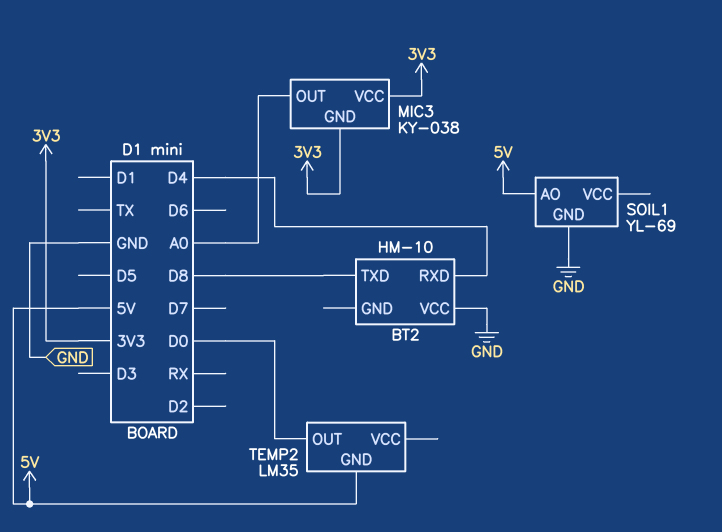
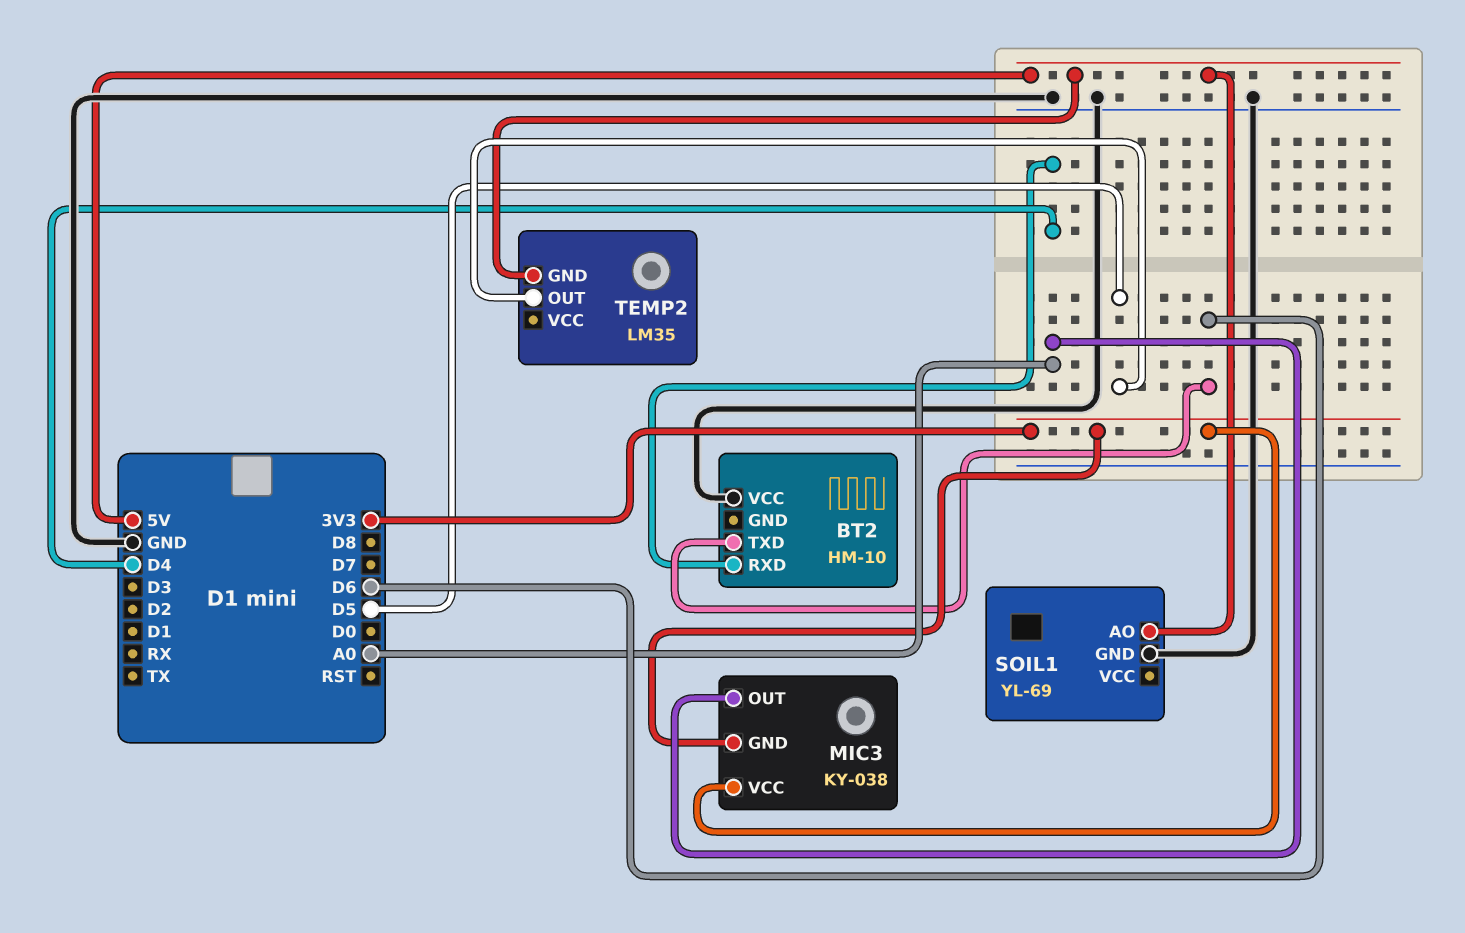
BT2 pin TXD: D8 -> D6
TEMP2 pin OUT: D0 -> D5

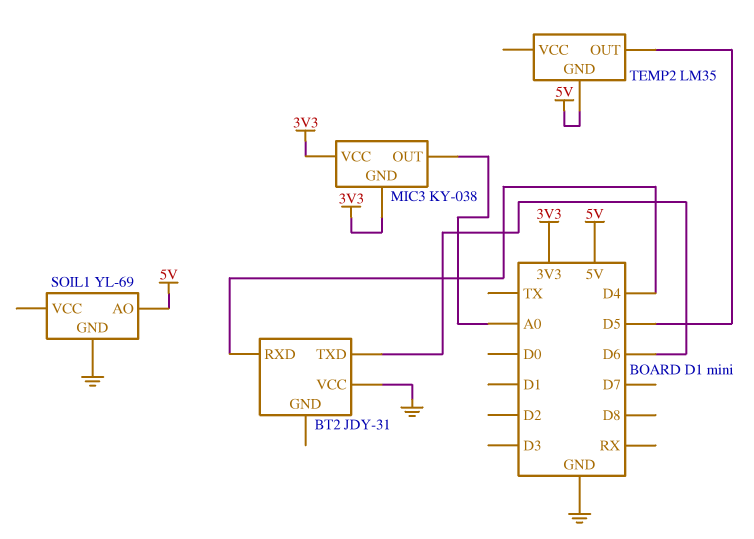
BT2: HM-10 -> JDY-31

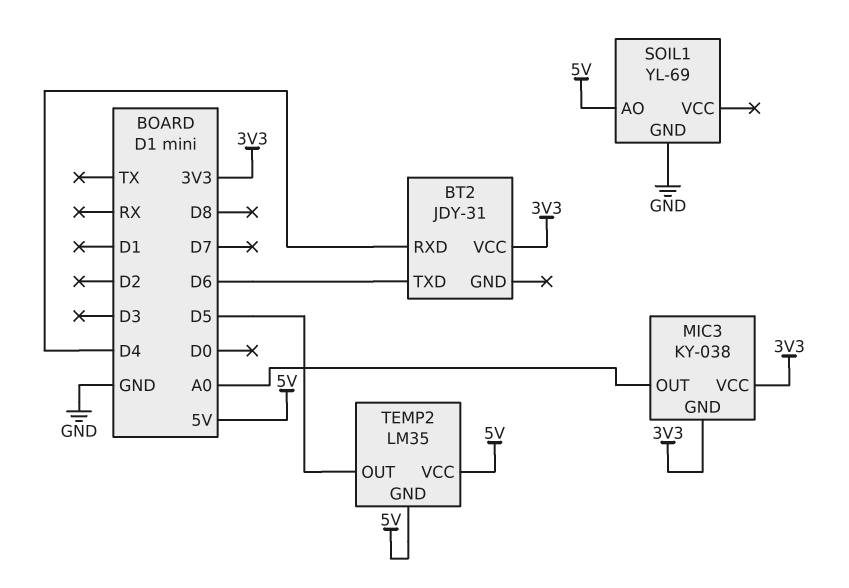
BT2 pin VCC: GND -> 3V3
TEMP2 pin VCC: none -> 5V

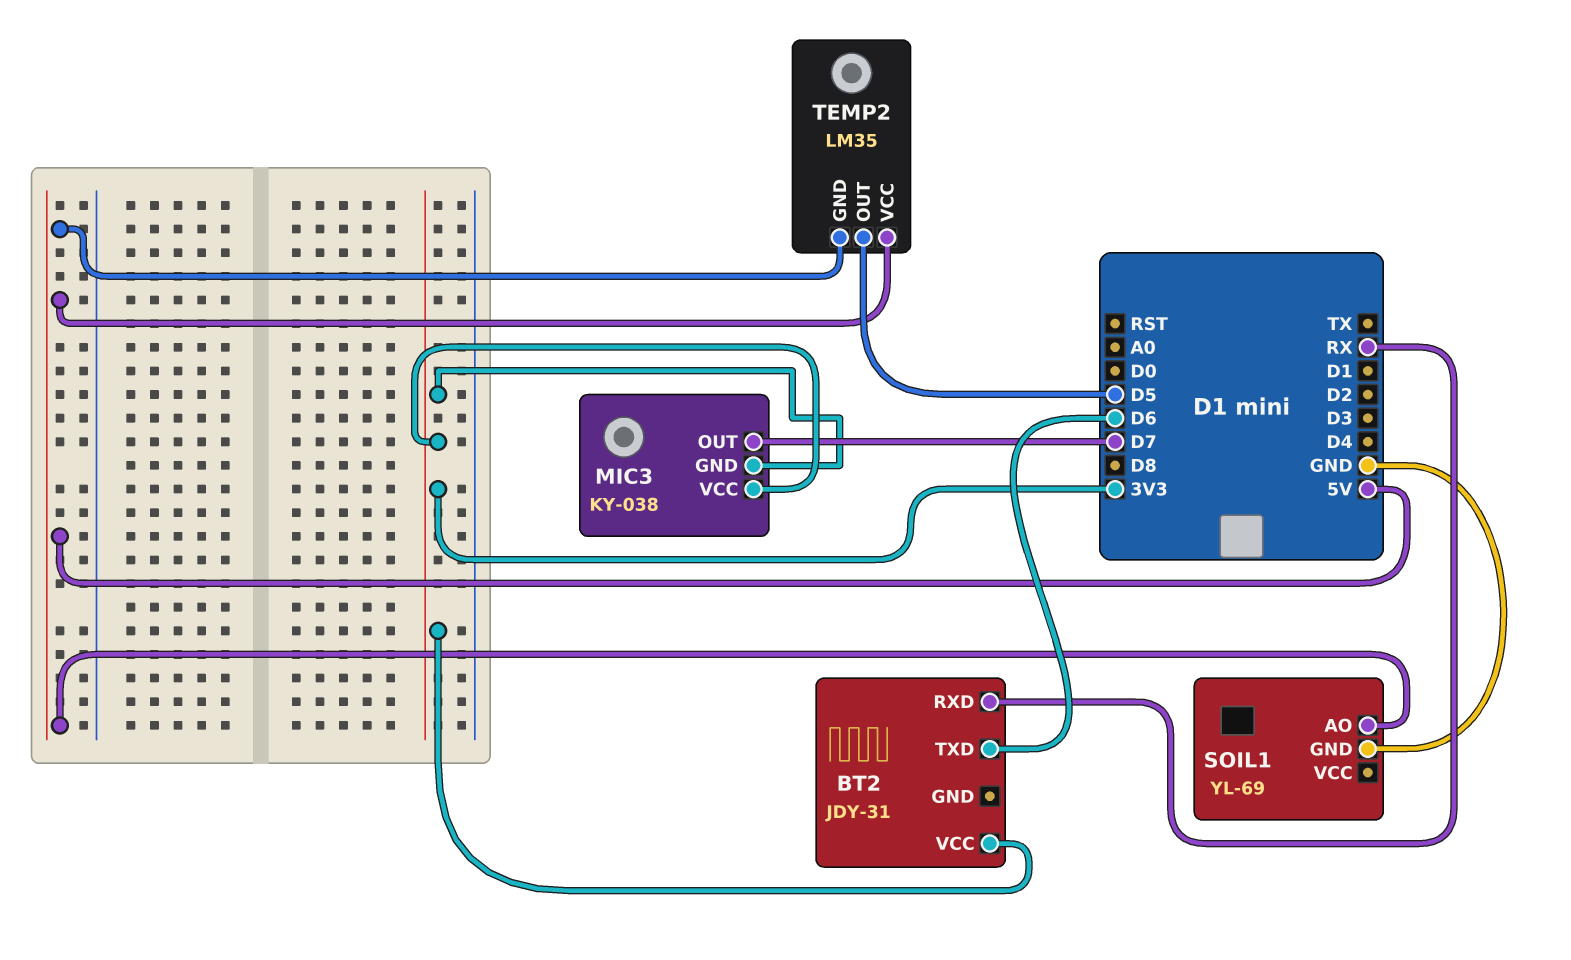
BT2 pin RXD: D4 -> RX
MIC3 pin OUT: A0 -> D7

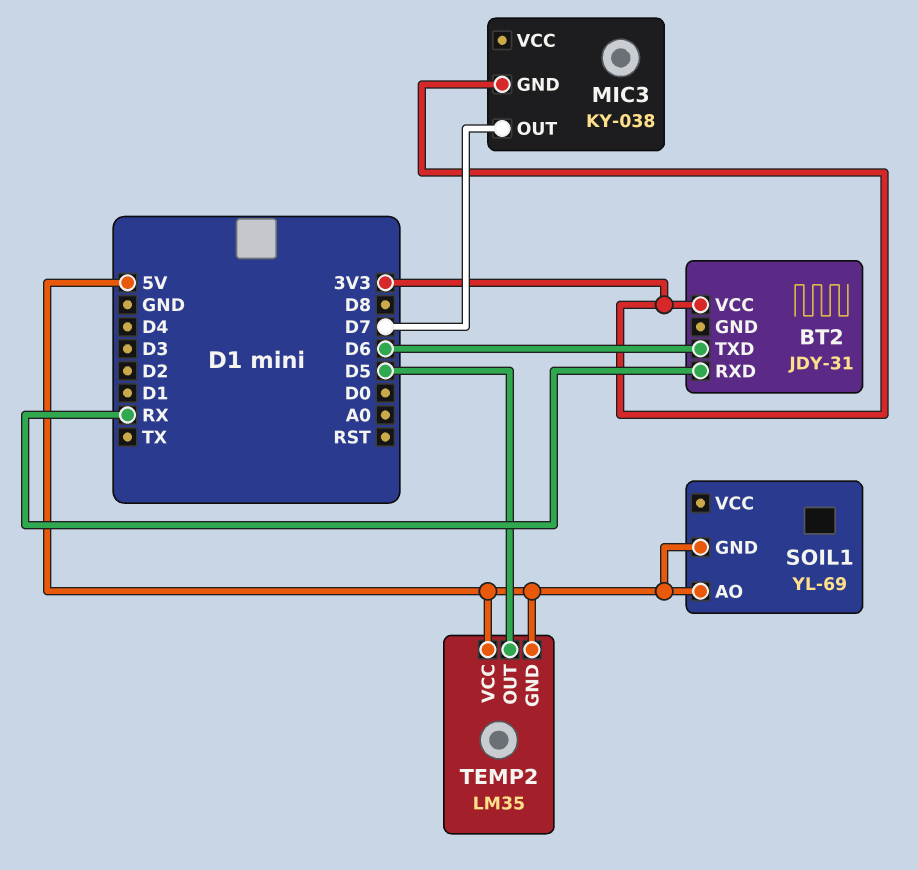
MIC3 pin VCC: 3V3 -> none
SOIL1 pin GND: GND -> 5V

